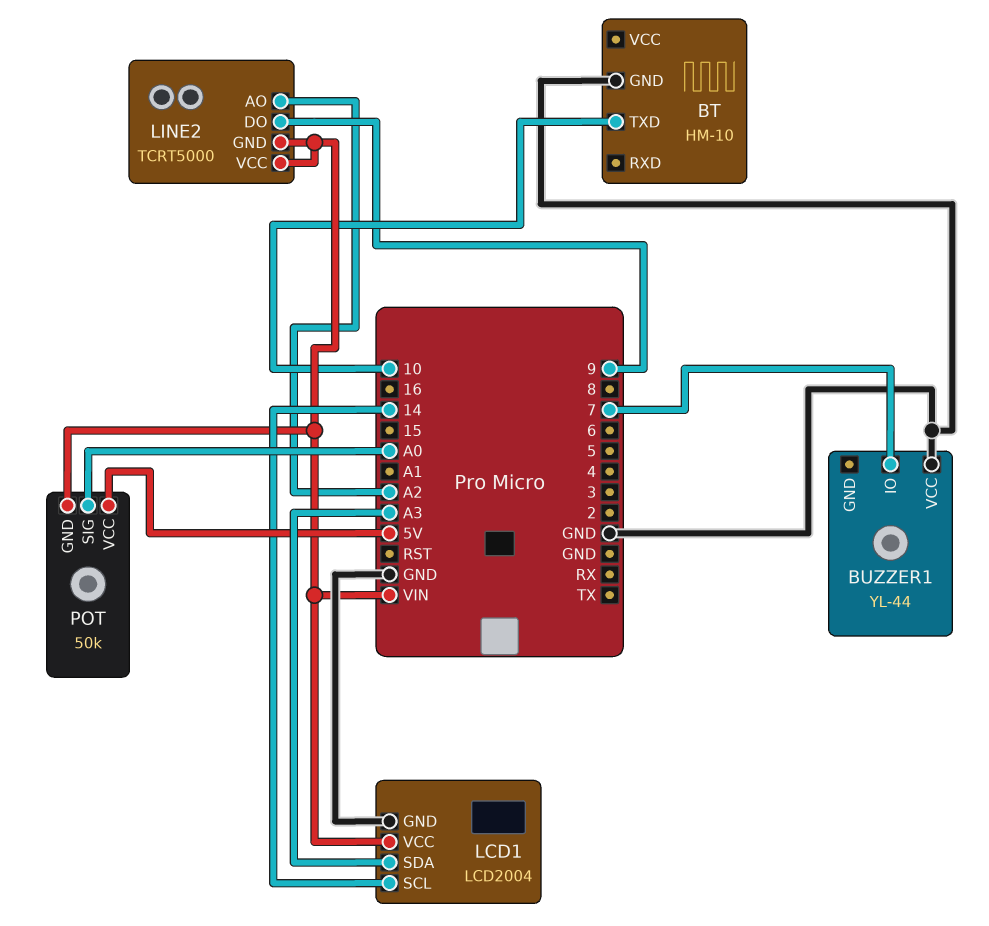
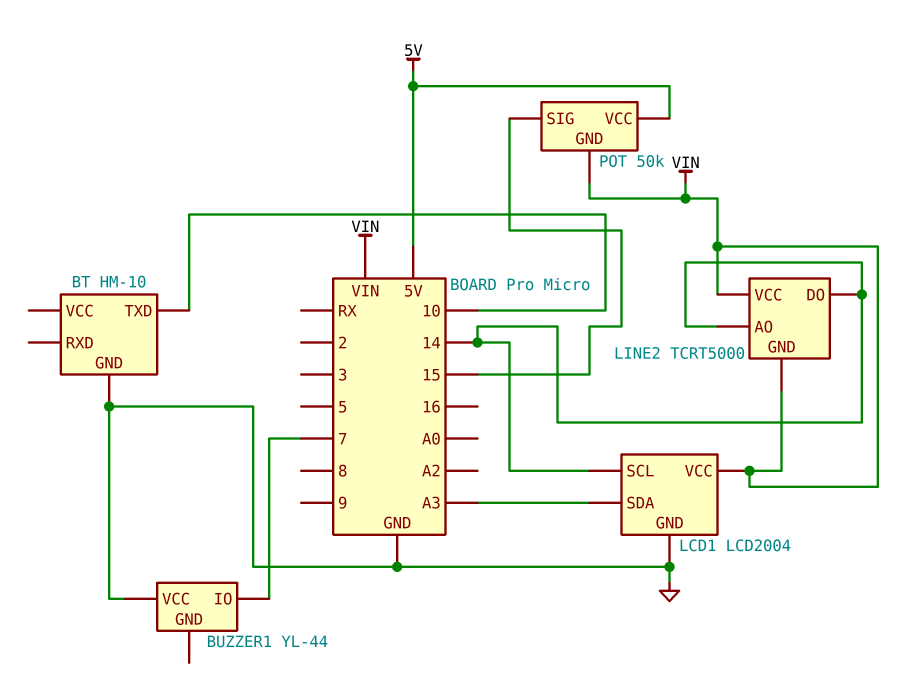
LINE2 pin AO: A2 -> 14
LINE2 pin DO: 9 -> 14
POT pin SIG: A0 -> 15

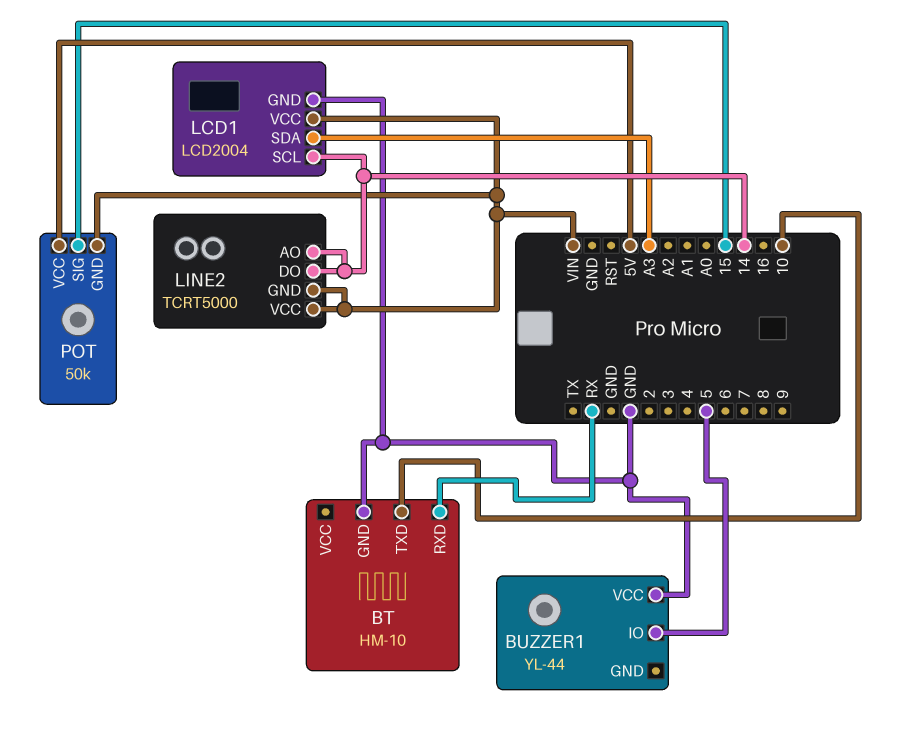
BT pin RXD: none -> RX
BUZZER1 pin IO: 7 -> 5

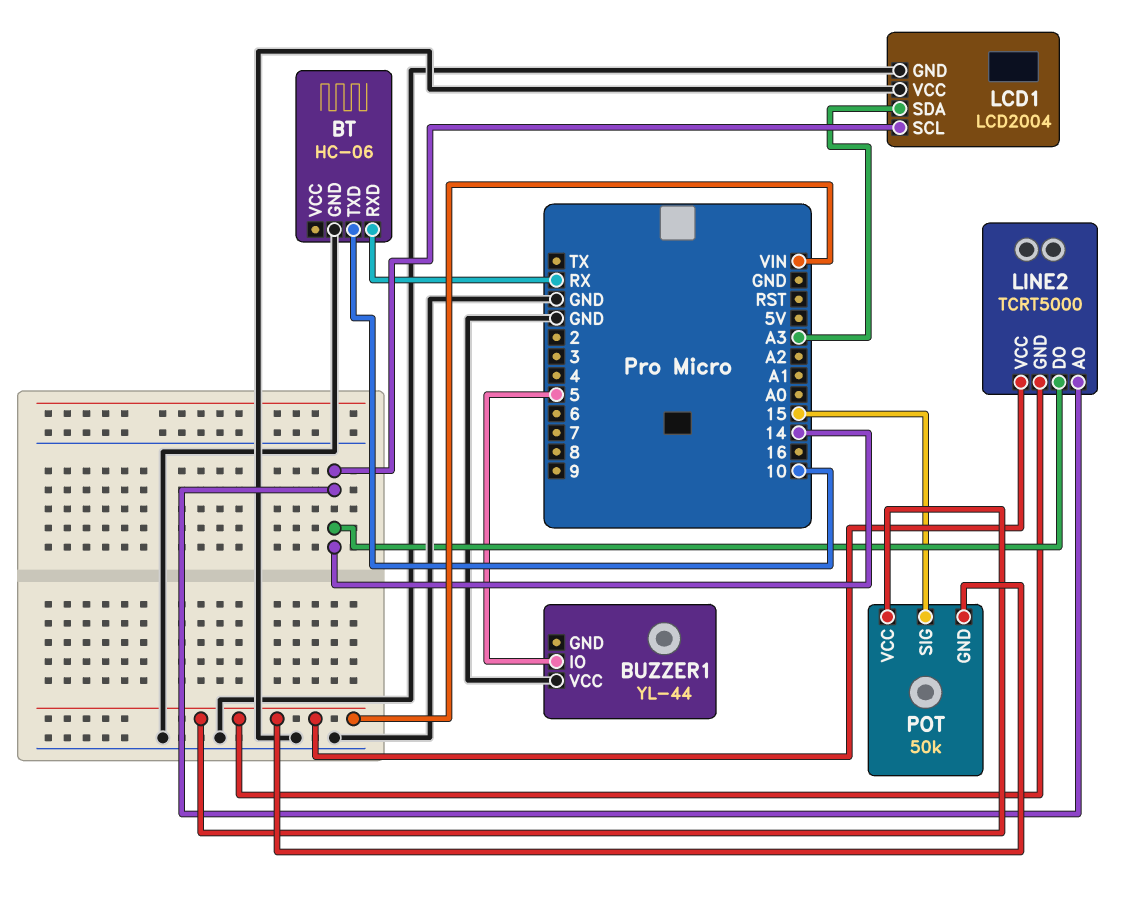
BT: HM-10 -> HC-06
LCD1 pin VCC: VIN -> GND
POT pin VCC: 5V -> VIN

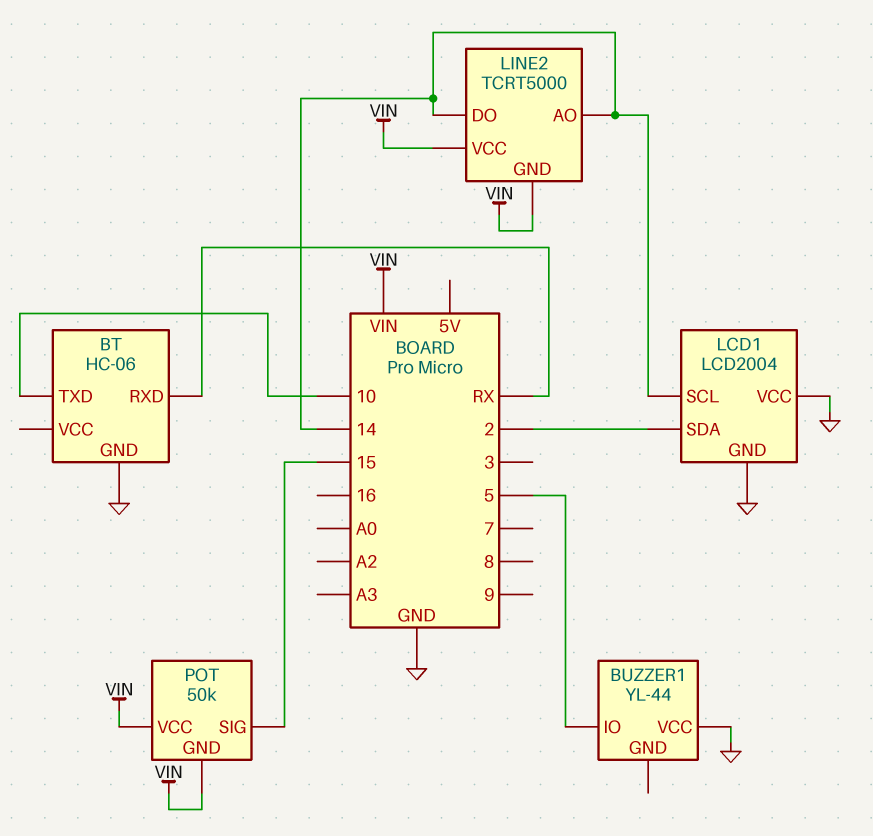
LCD1 pin SDA: A3 -> 2

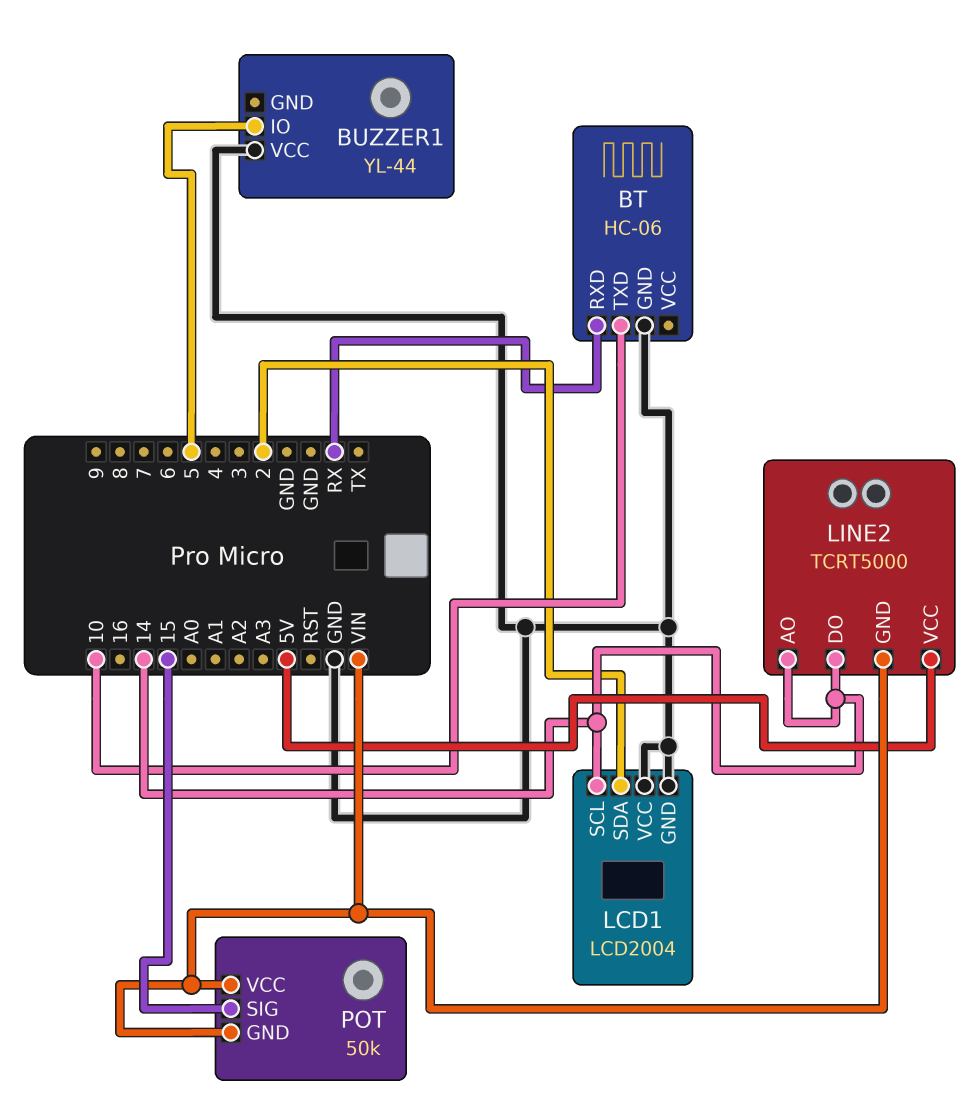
LINE2 pin VCC: VIN -> 5V

